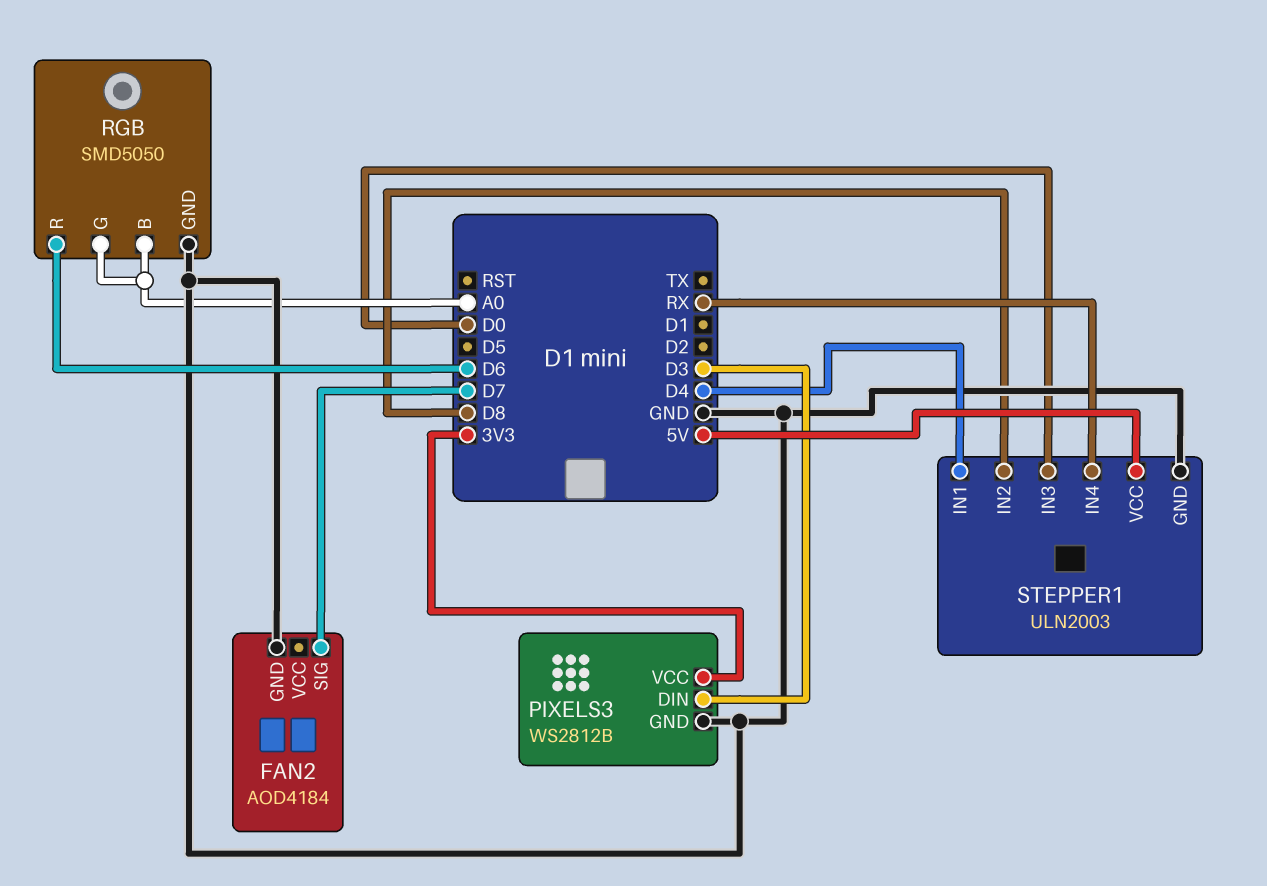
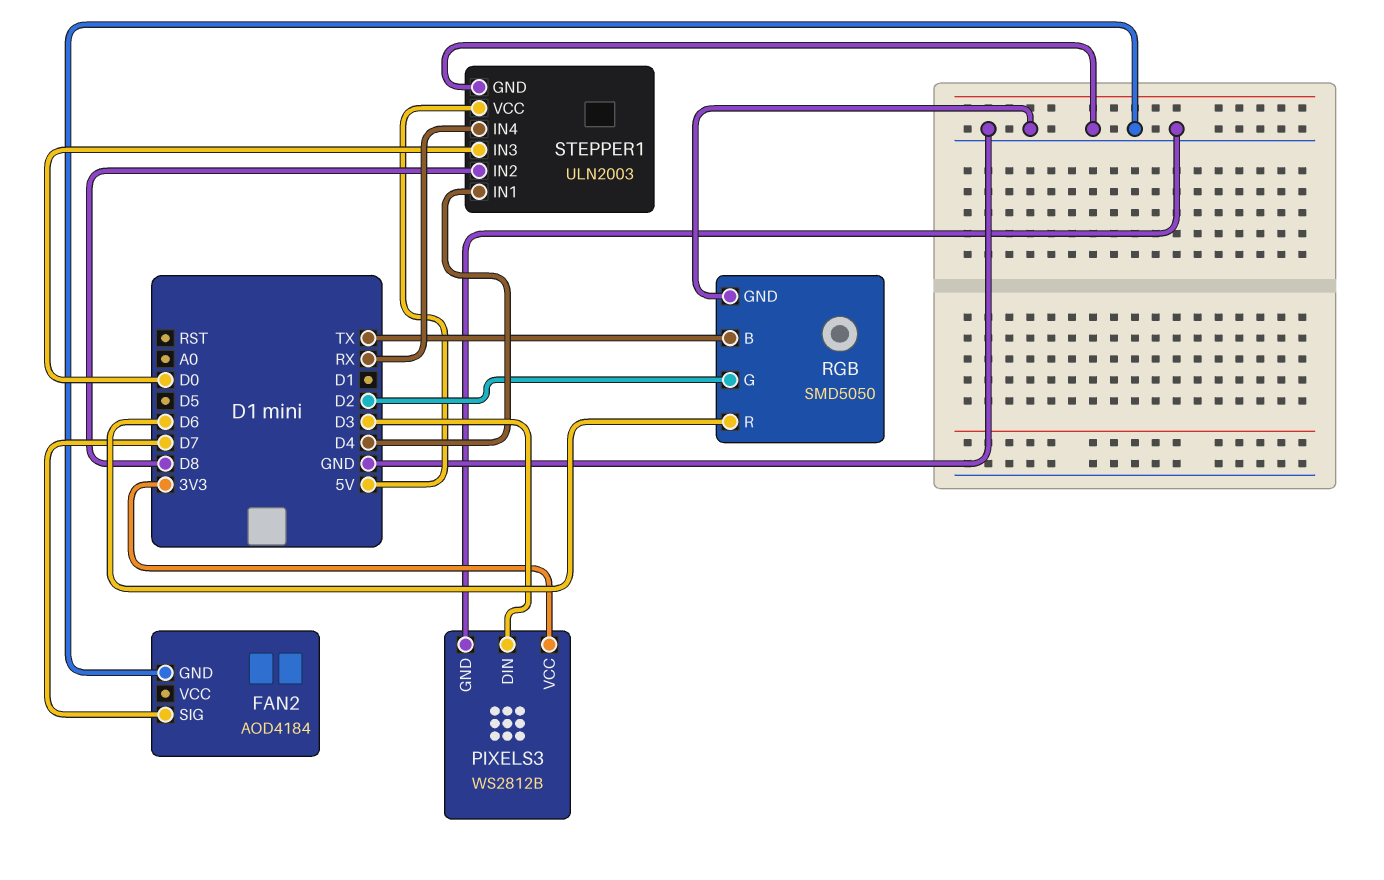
RGB pin B: A0 -> TX
RGB pin G: A0 -> D2

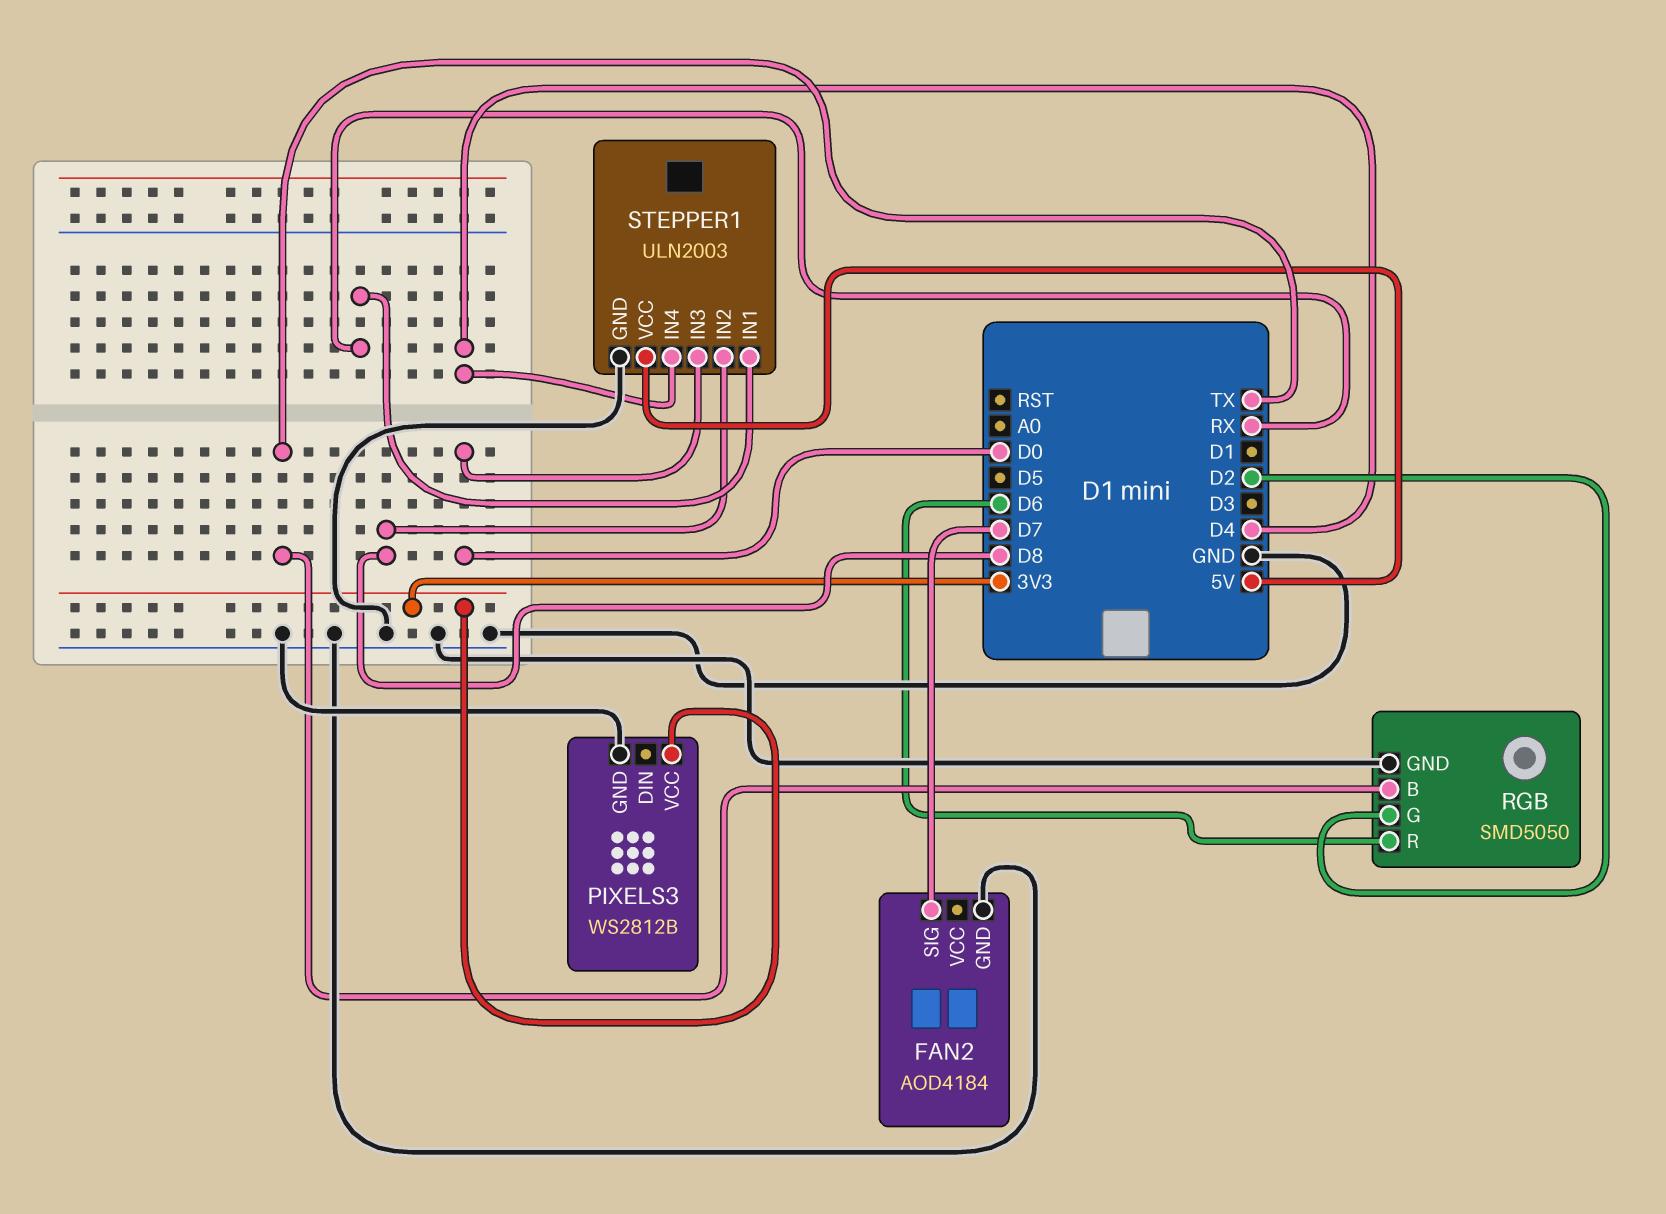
PIXELS3 pin DIN: D3 -> none
STEPPER1 pin IN1: D4 -> RX
STEPPER1 pin IN4: RX -> D4

